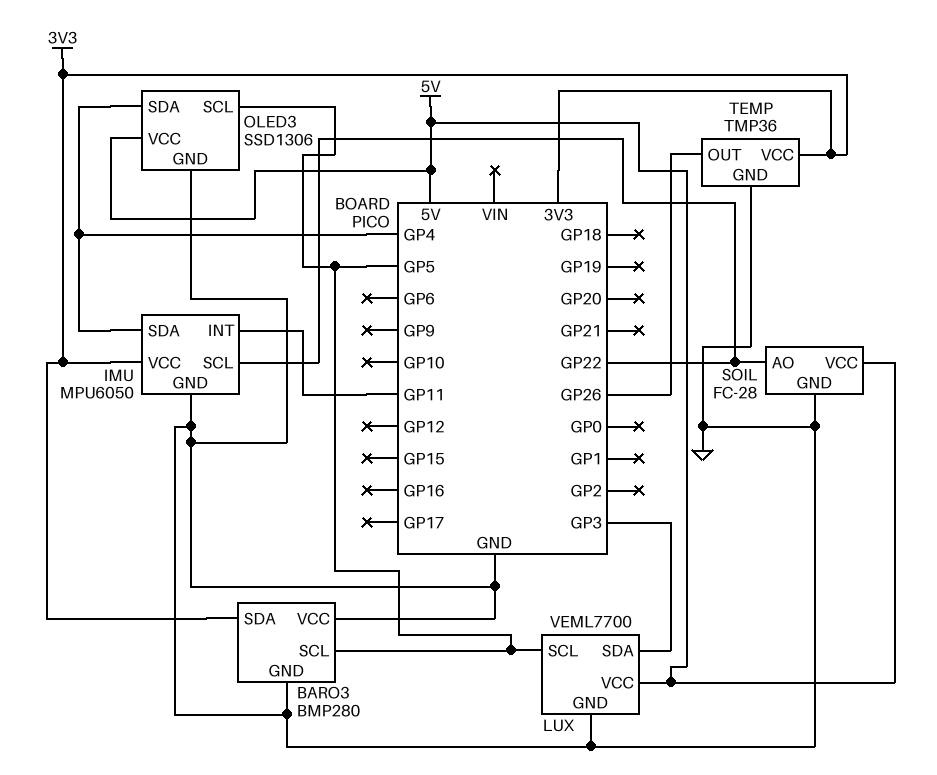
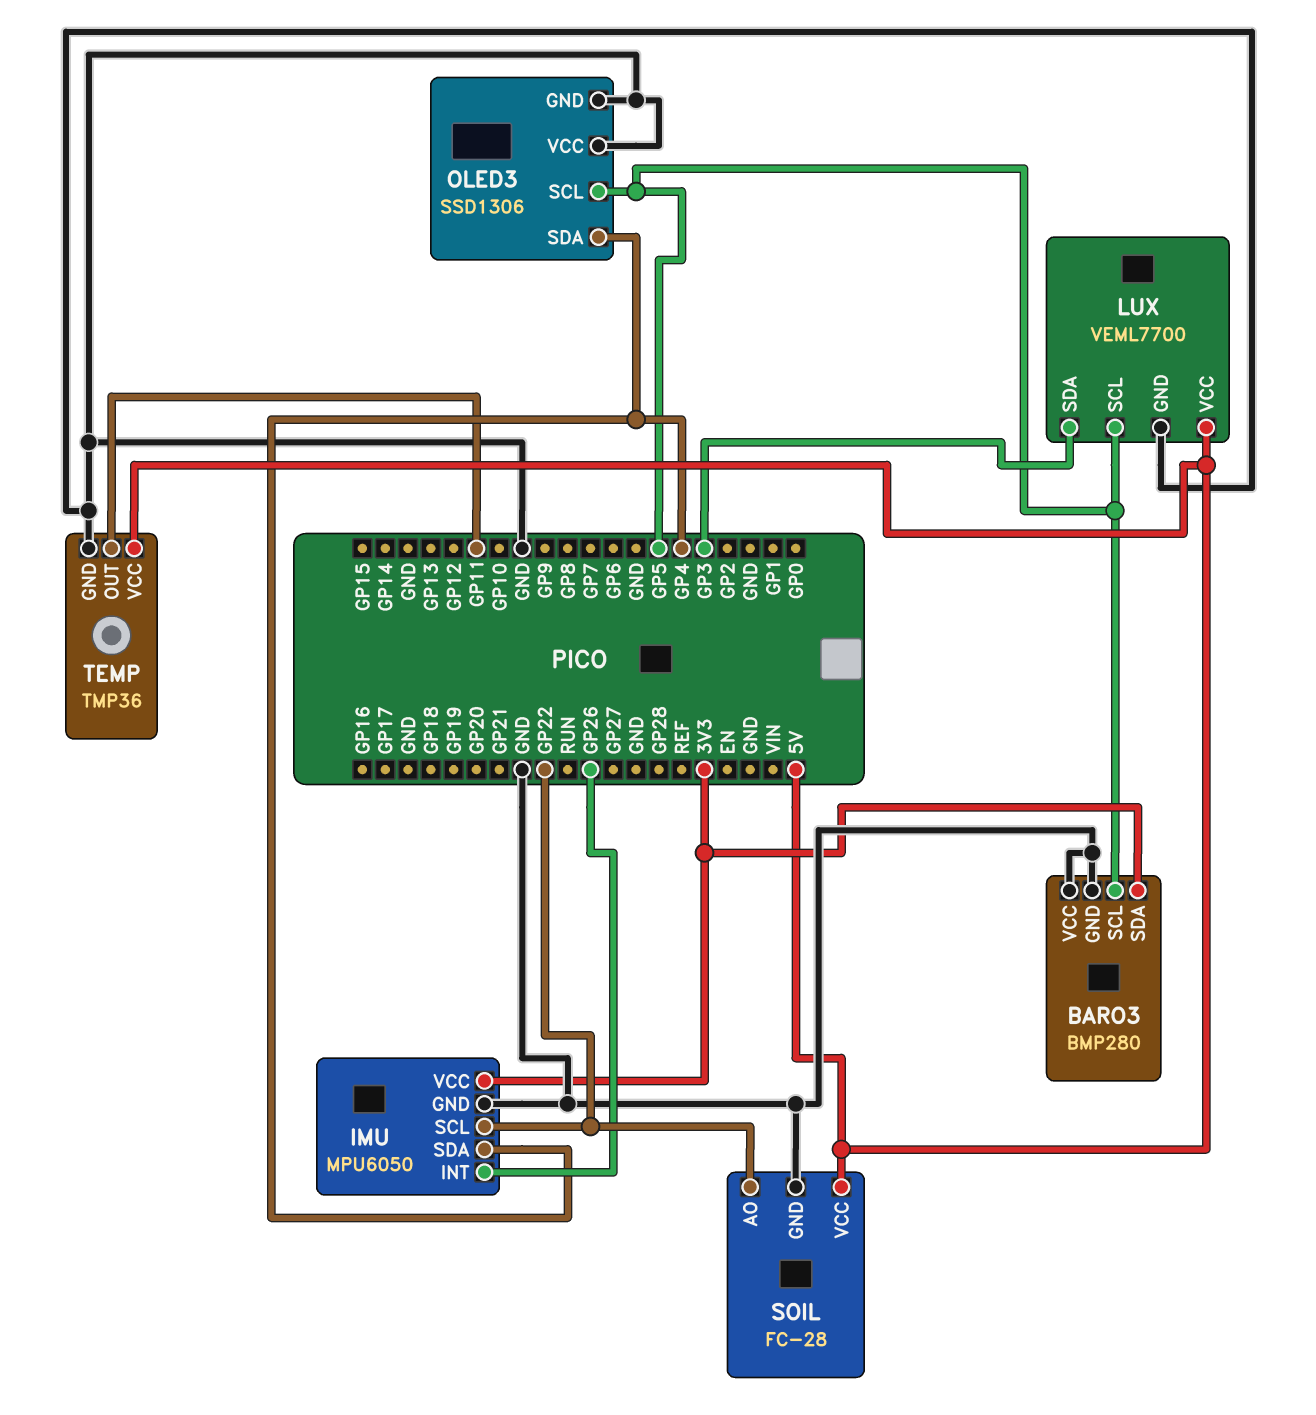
IMU pin INT: GP11 -> GP26
OLED3 pin VCC: 5V -> GND
TEMP pin OUT: GP26 -> GP11
TEMP pin VCC: 3V3 -> 5V

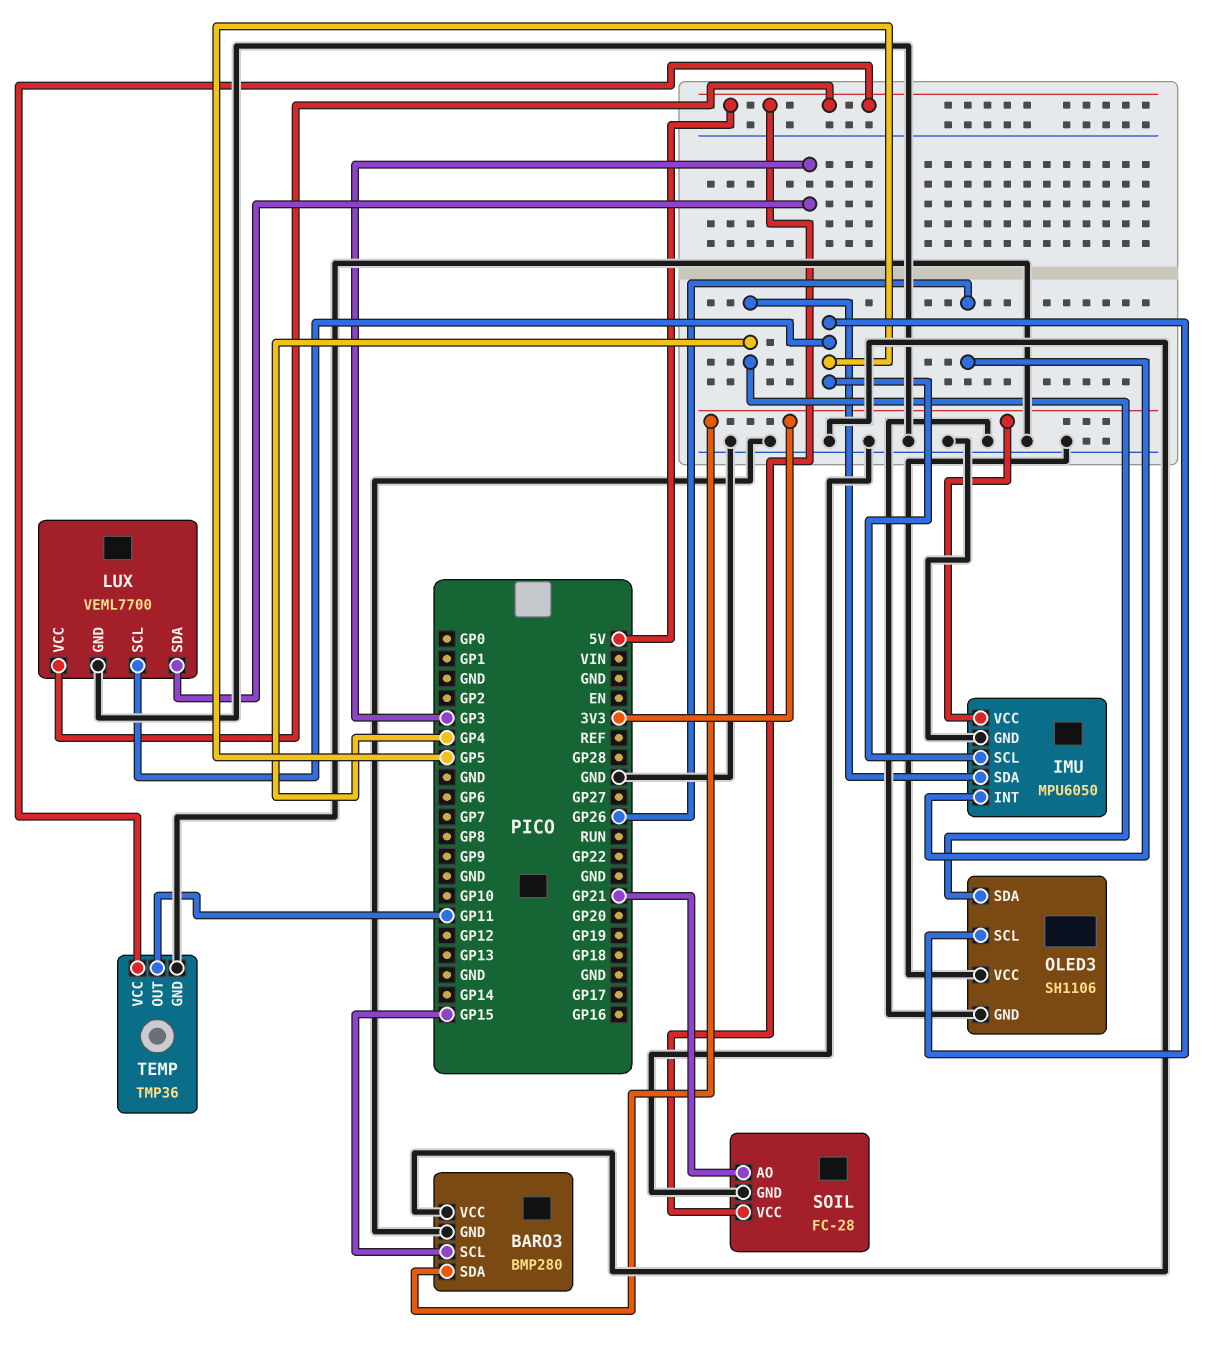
BARO3 pin SCL: GP5 -> GP15
IMU pin SCL: GP22 -> GP5
OLED3: SSD1306 -> SH1106
SOIL pin AO: GP22 -> GP21

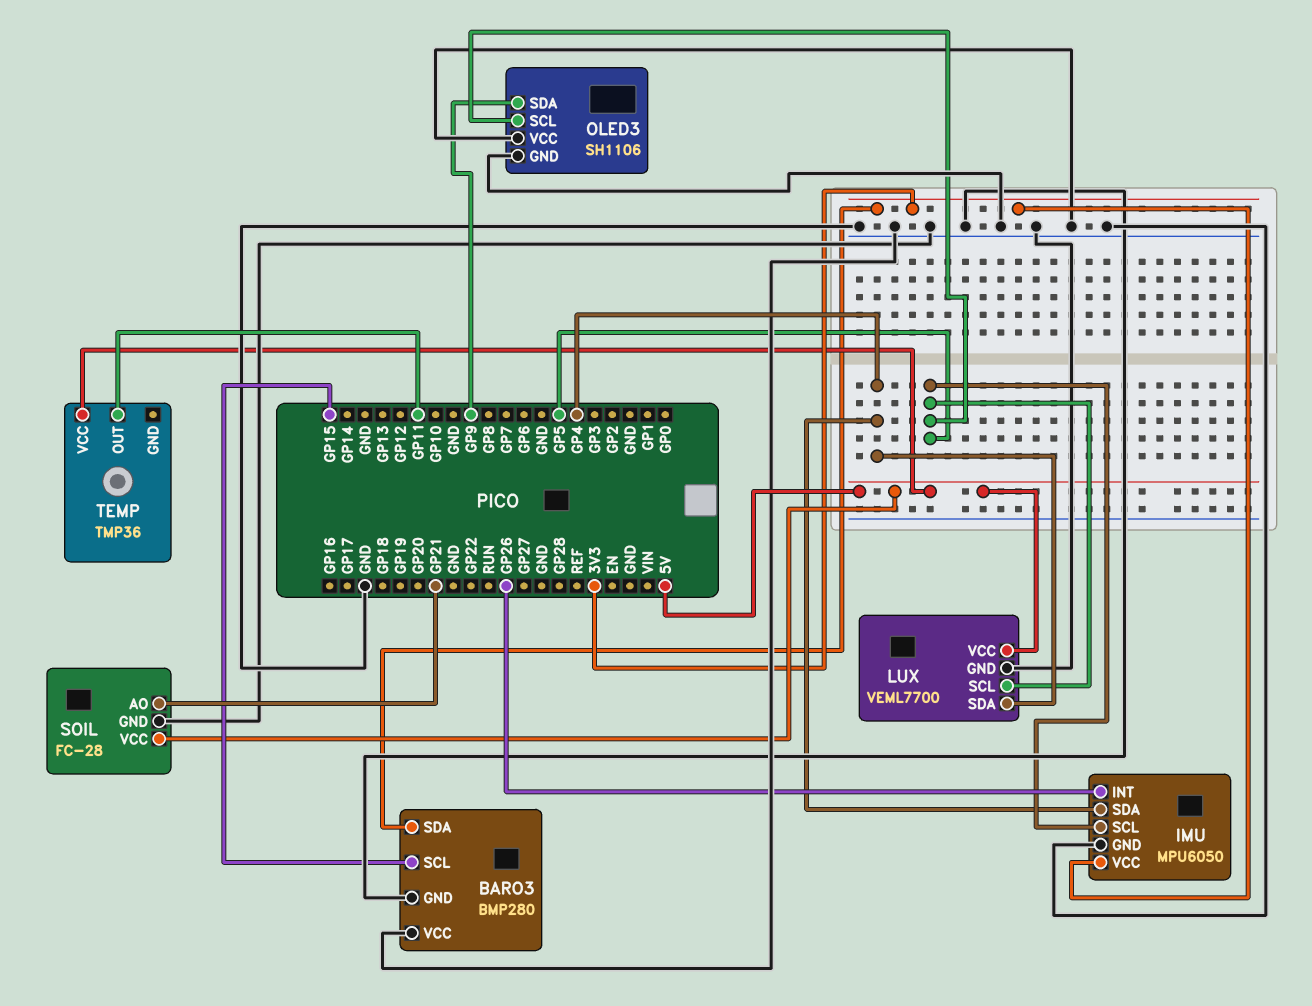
LUX pin SDA: GP3 -> GP4
OLED3 pin SDA: GP4 -> GP9
TEMP pin GND: GND -> none

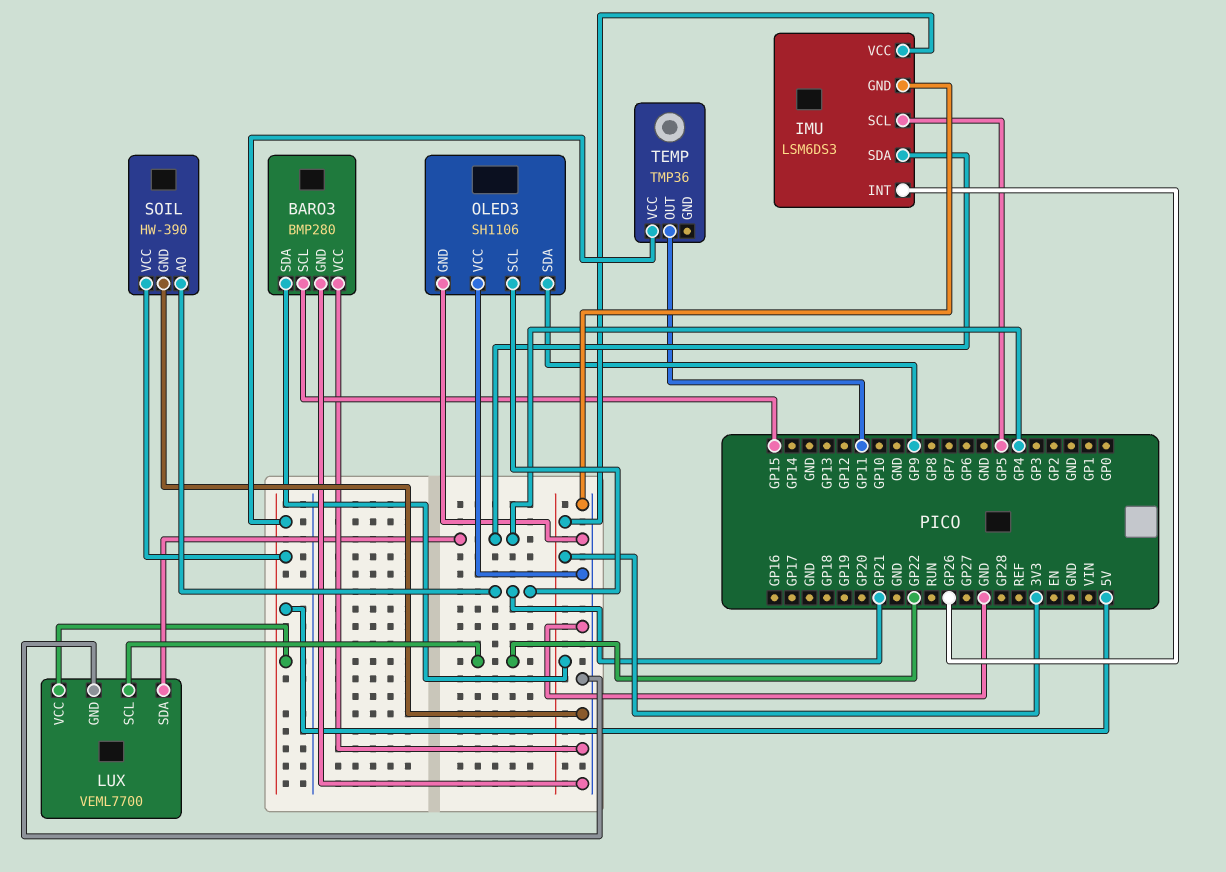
IMU: MPU6050 -> LSM6DS3
LUX pin SCL: GP5 -> GP22
OLED3 pin SCL: GP5 -> GP21
SOIL: FC-28 -> HW-390

